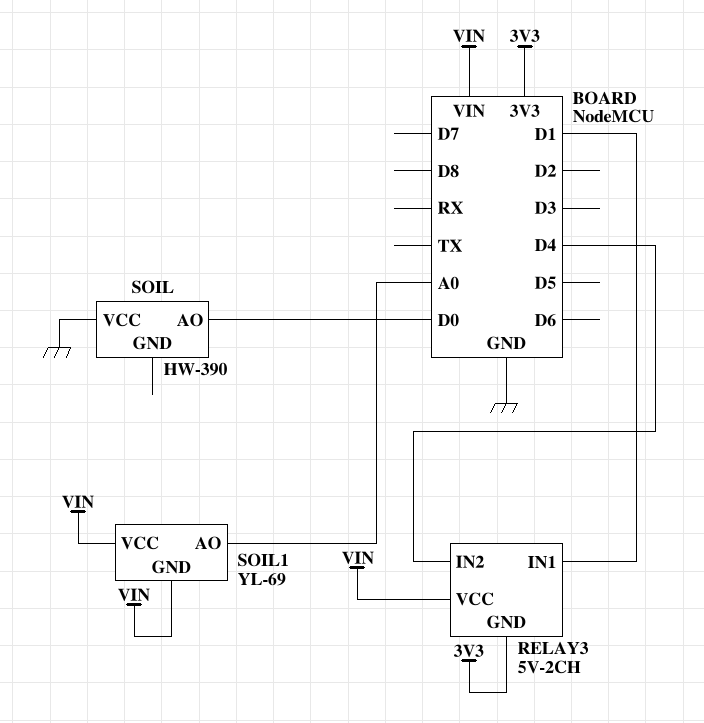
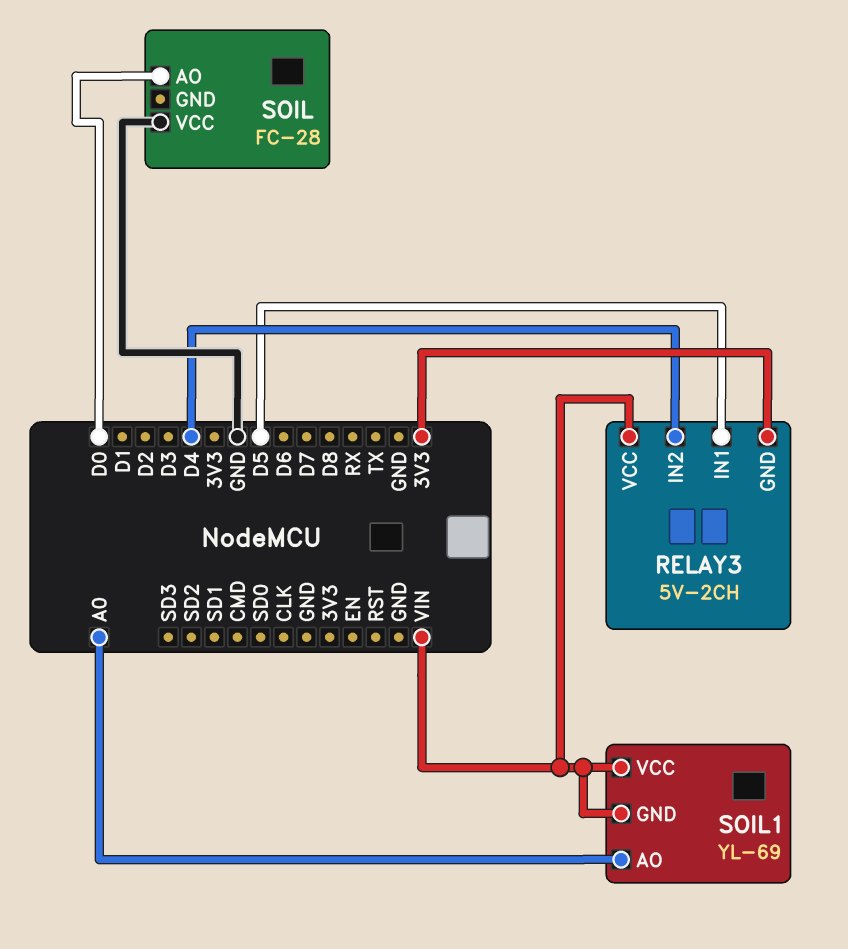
RELAY3 pin IN1: D1 -> D5
SOIL: HW-390 -> FC-28

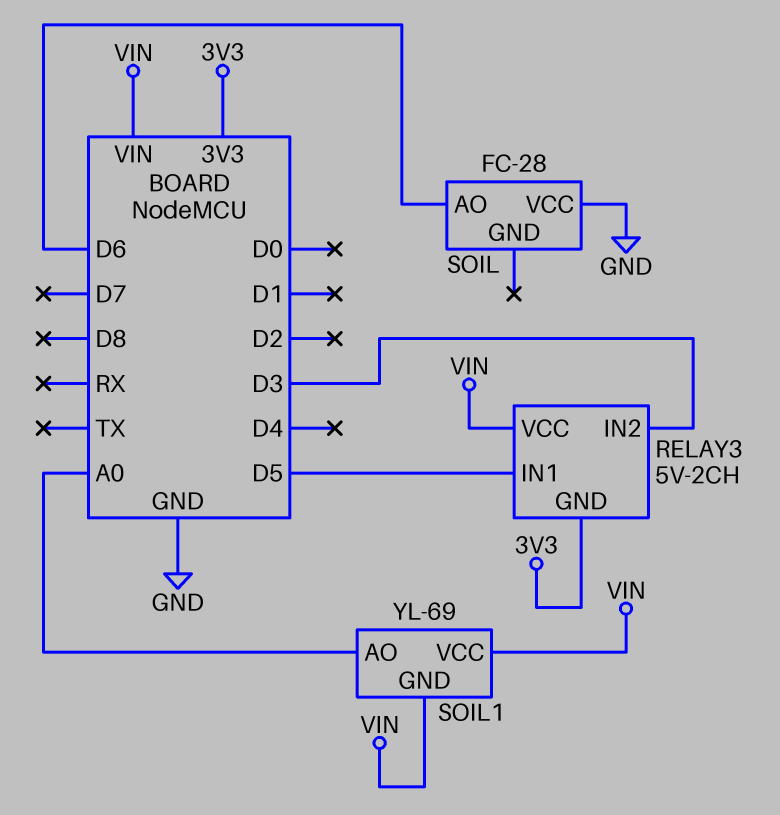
RELAY3 pin IN2: D4 -> D3
SOIL pin AO: D0 -> D6

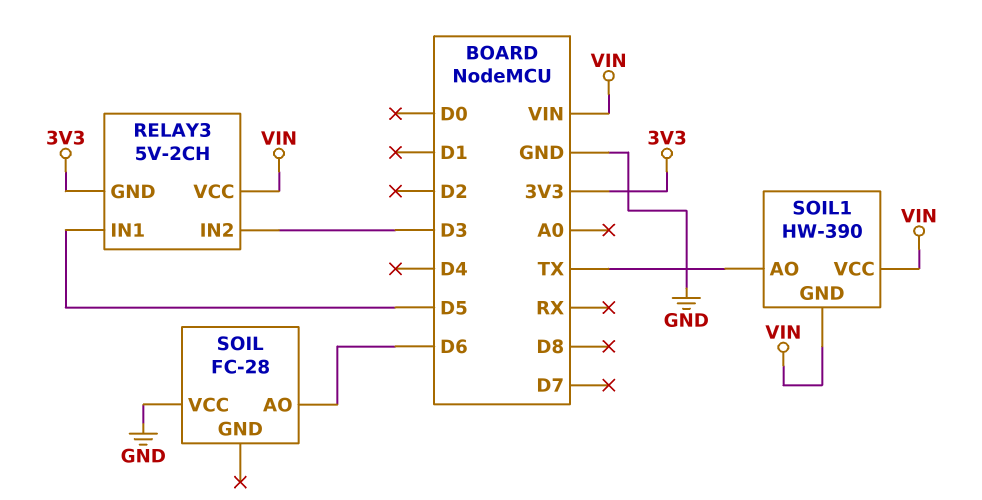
SOIL1: YL-69 -> HW-390
SOIL1 pin AO: A0 -> TX

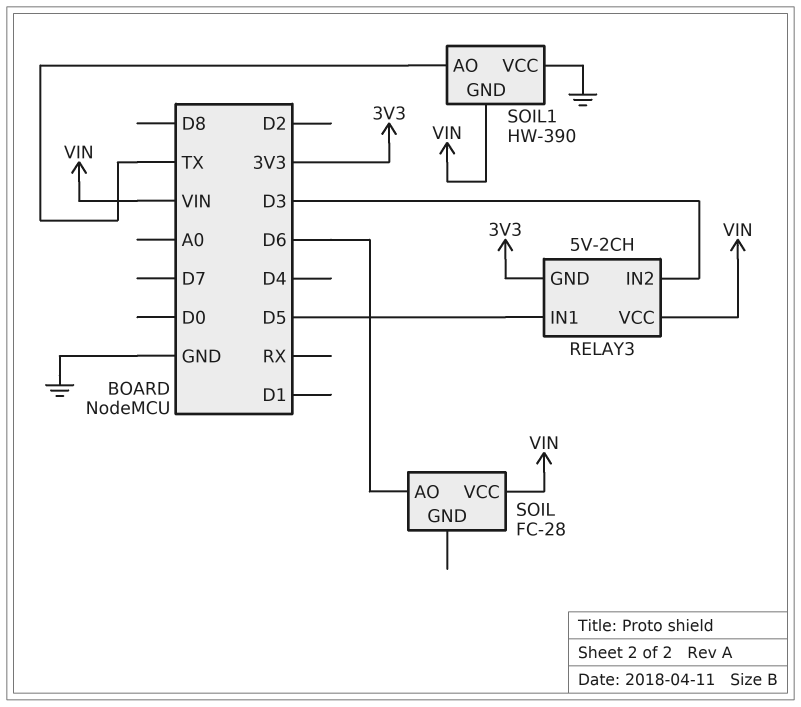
SOIL pin VCC: GND -> VIN
SOIL1 pin VCC: VIN -> GND

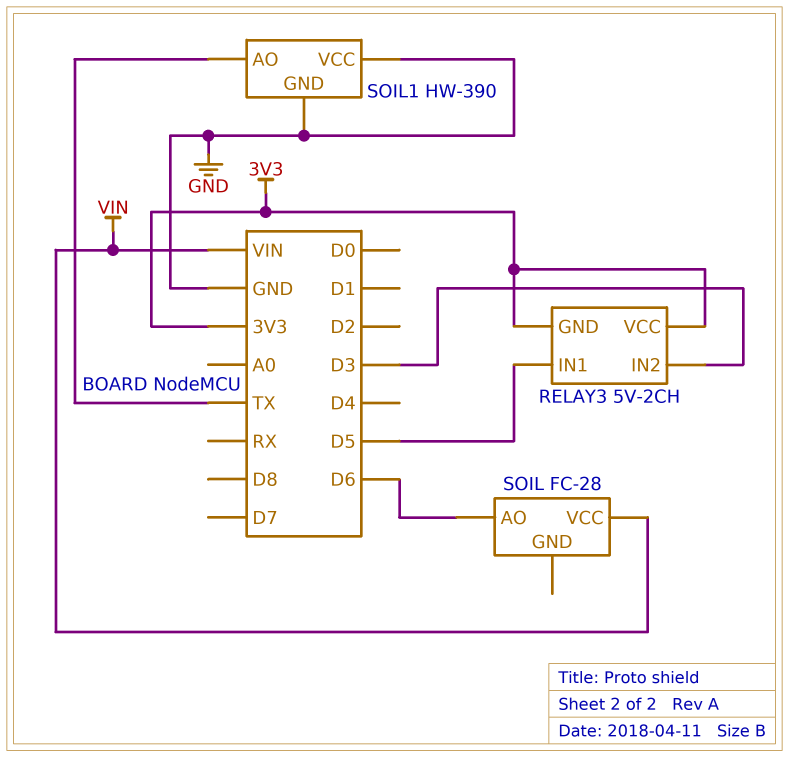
RELAY3 pin VCC: VIN -> 3V3
SOIL1 pin GND: VIN -> GND

